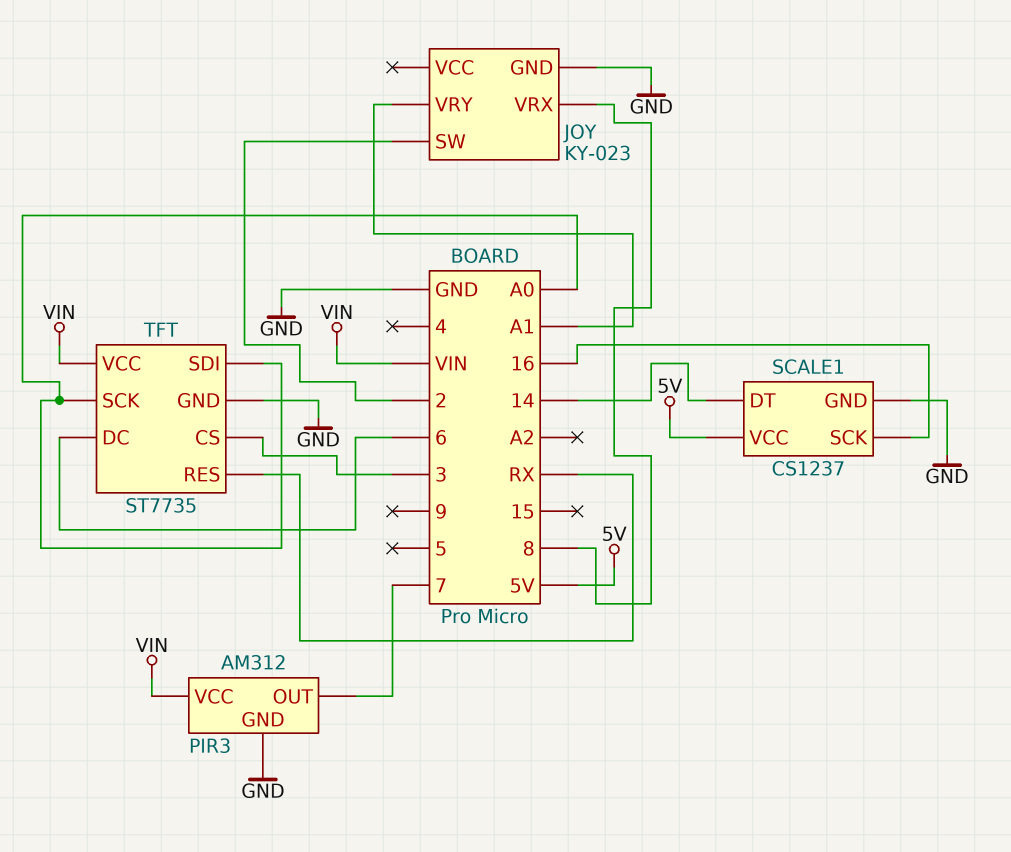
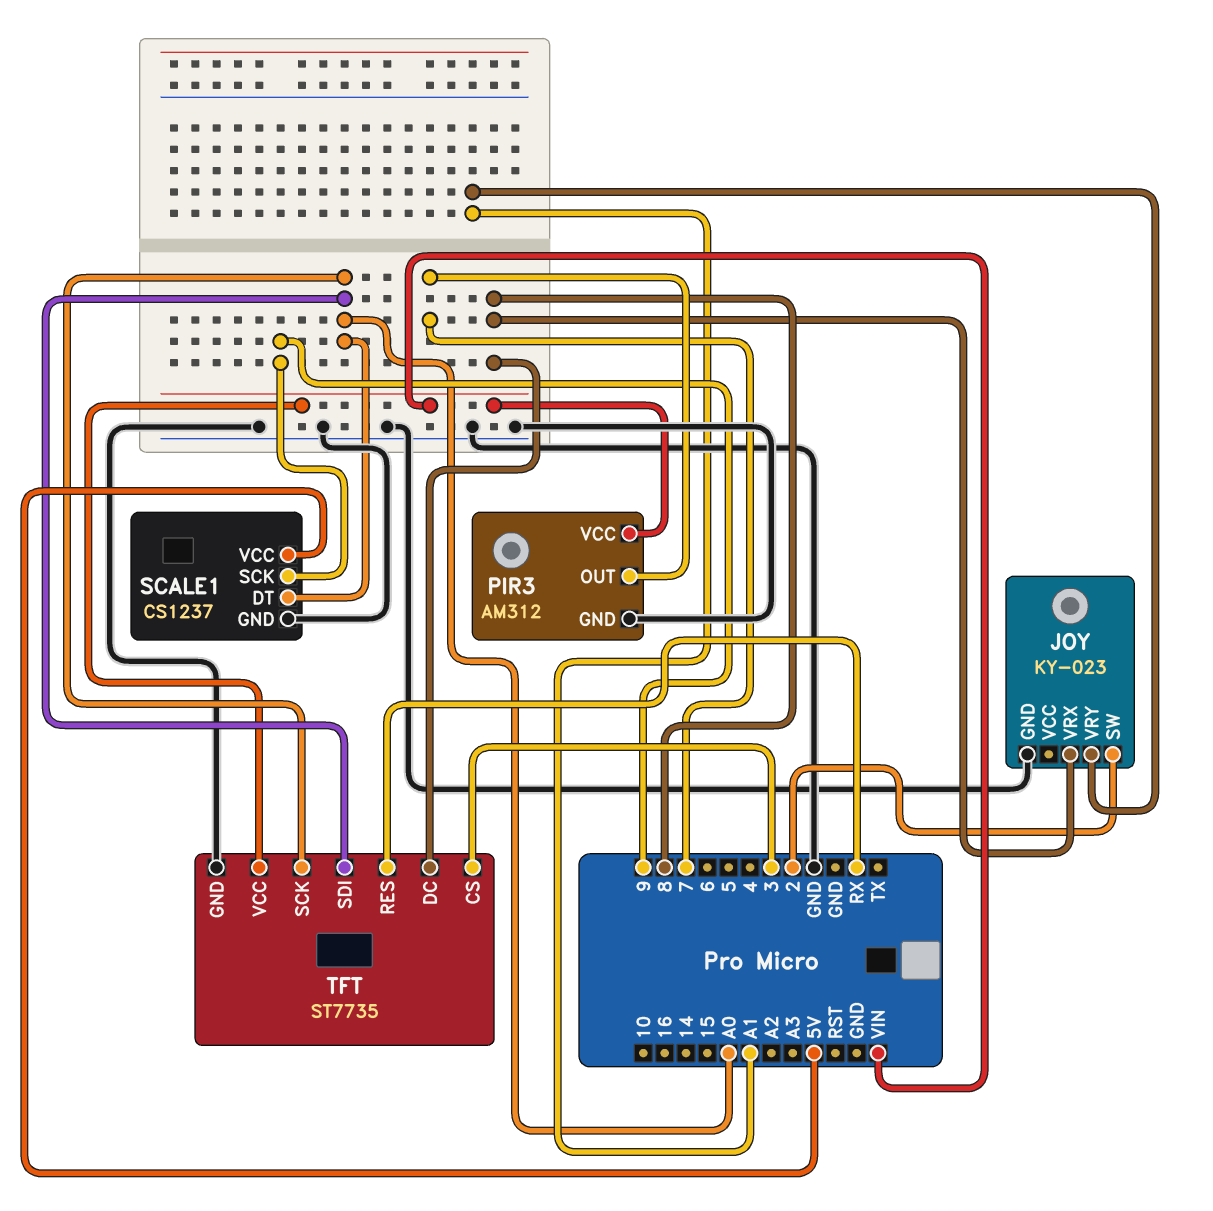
SCALE1 pin DT: 14 -> A0
SCALE1 pin SCK: 16 -> 9
TFT pin DC: 6 -> 8

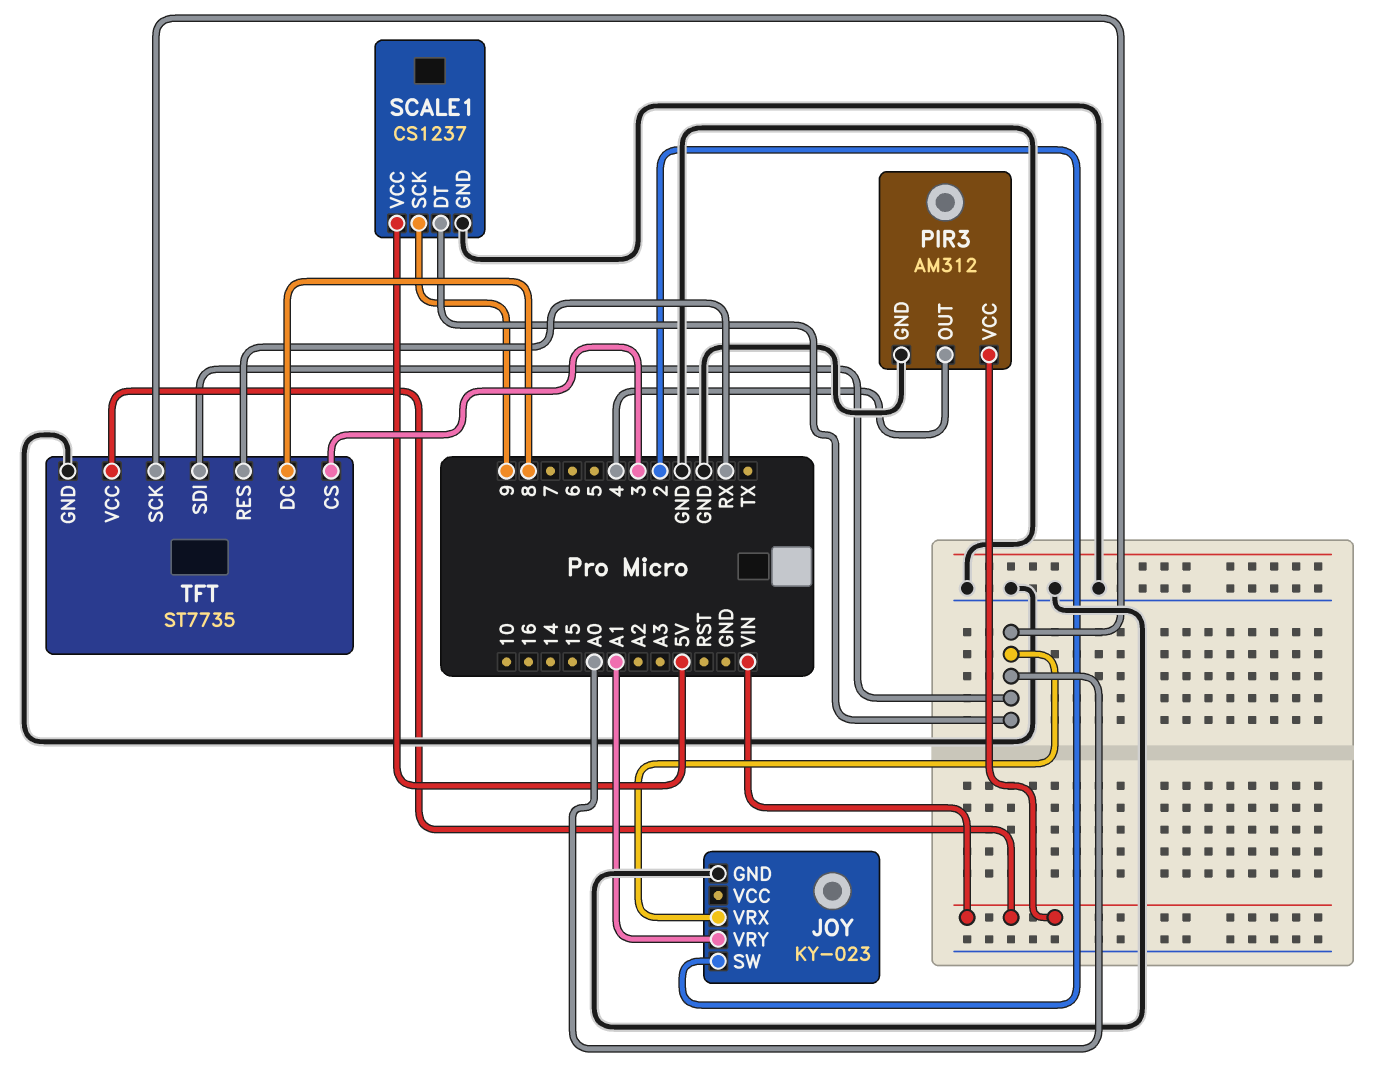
JOY pin VRX: 8 -> A0
PIR3 pin OUT: 7 -> 4

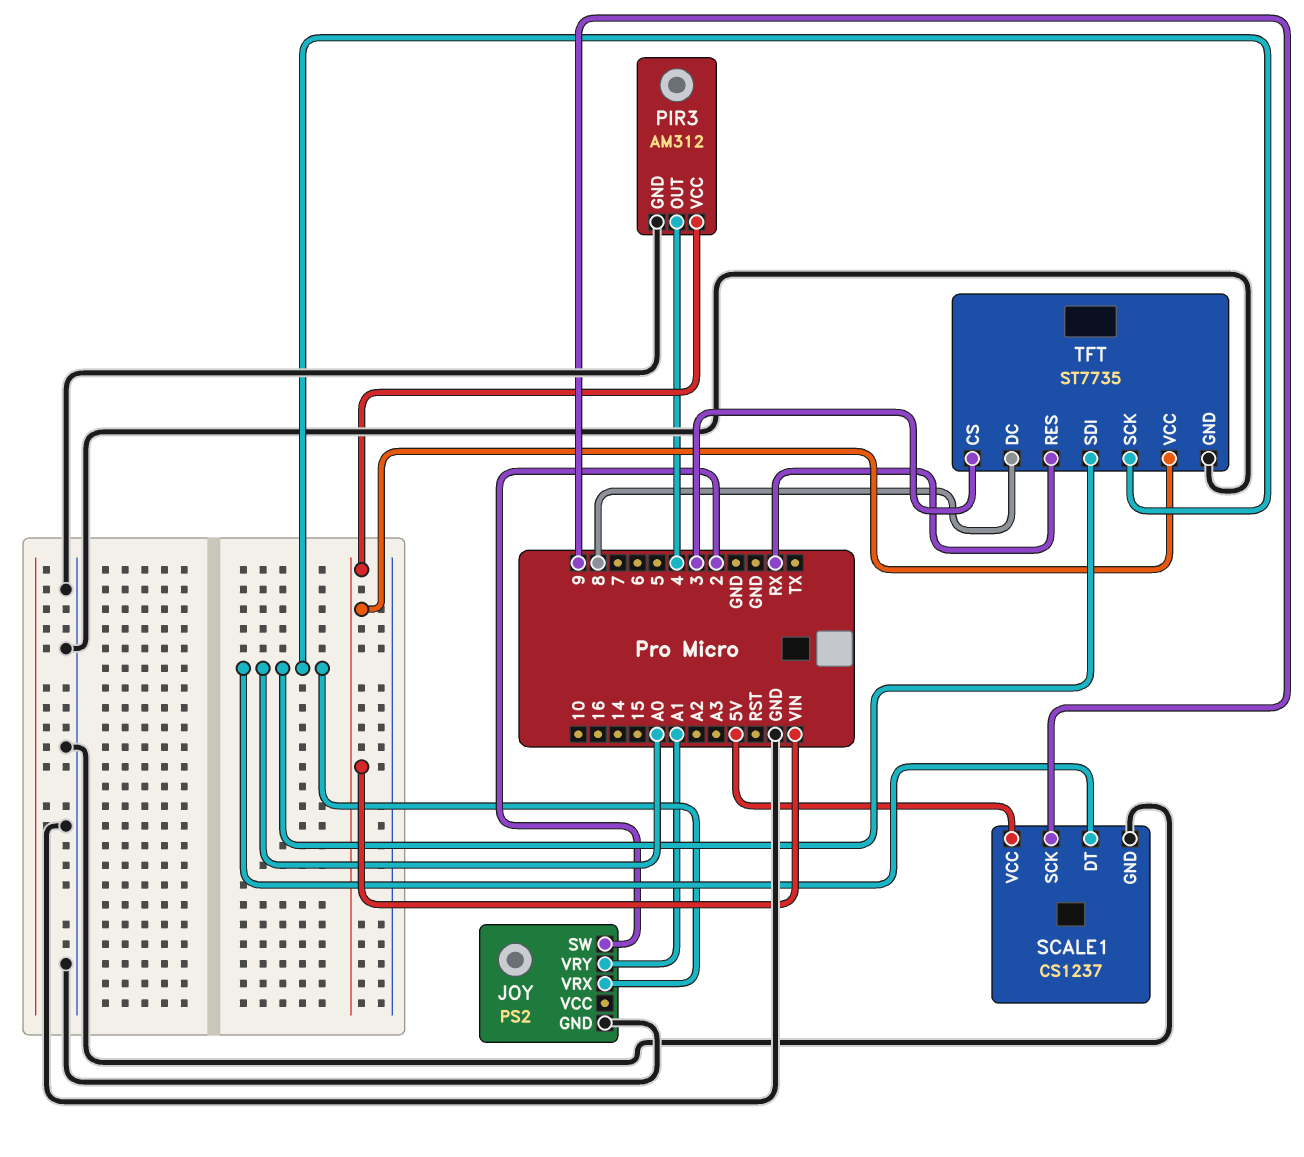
JOY: KY-023 -> PS2

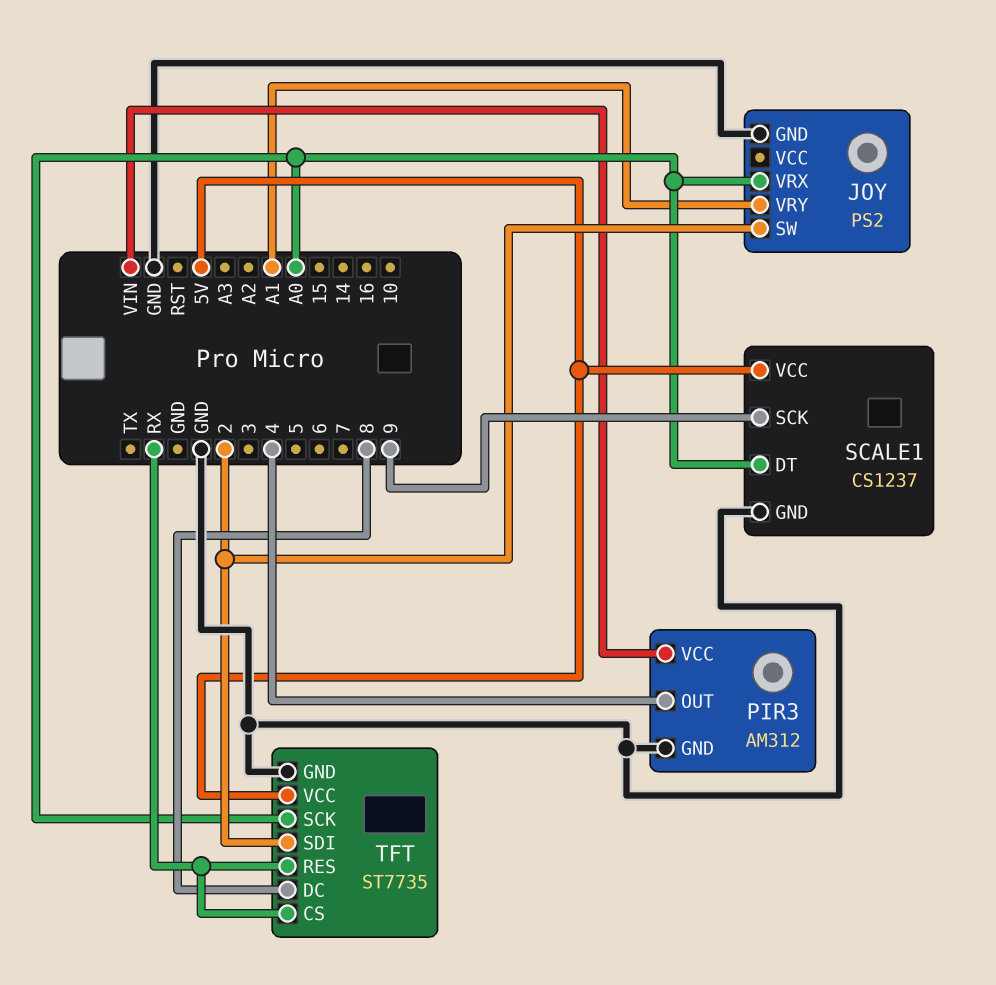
TFT pin CS: 3 -> RX
TFT pin SDI: A0 -> 2
TFT pin VCC: VIN -> 5V

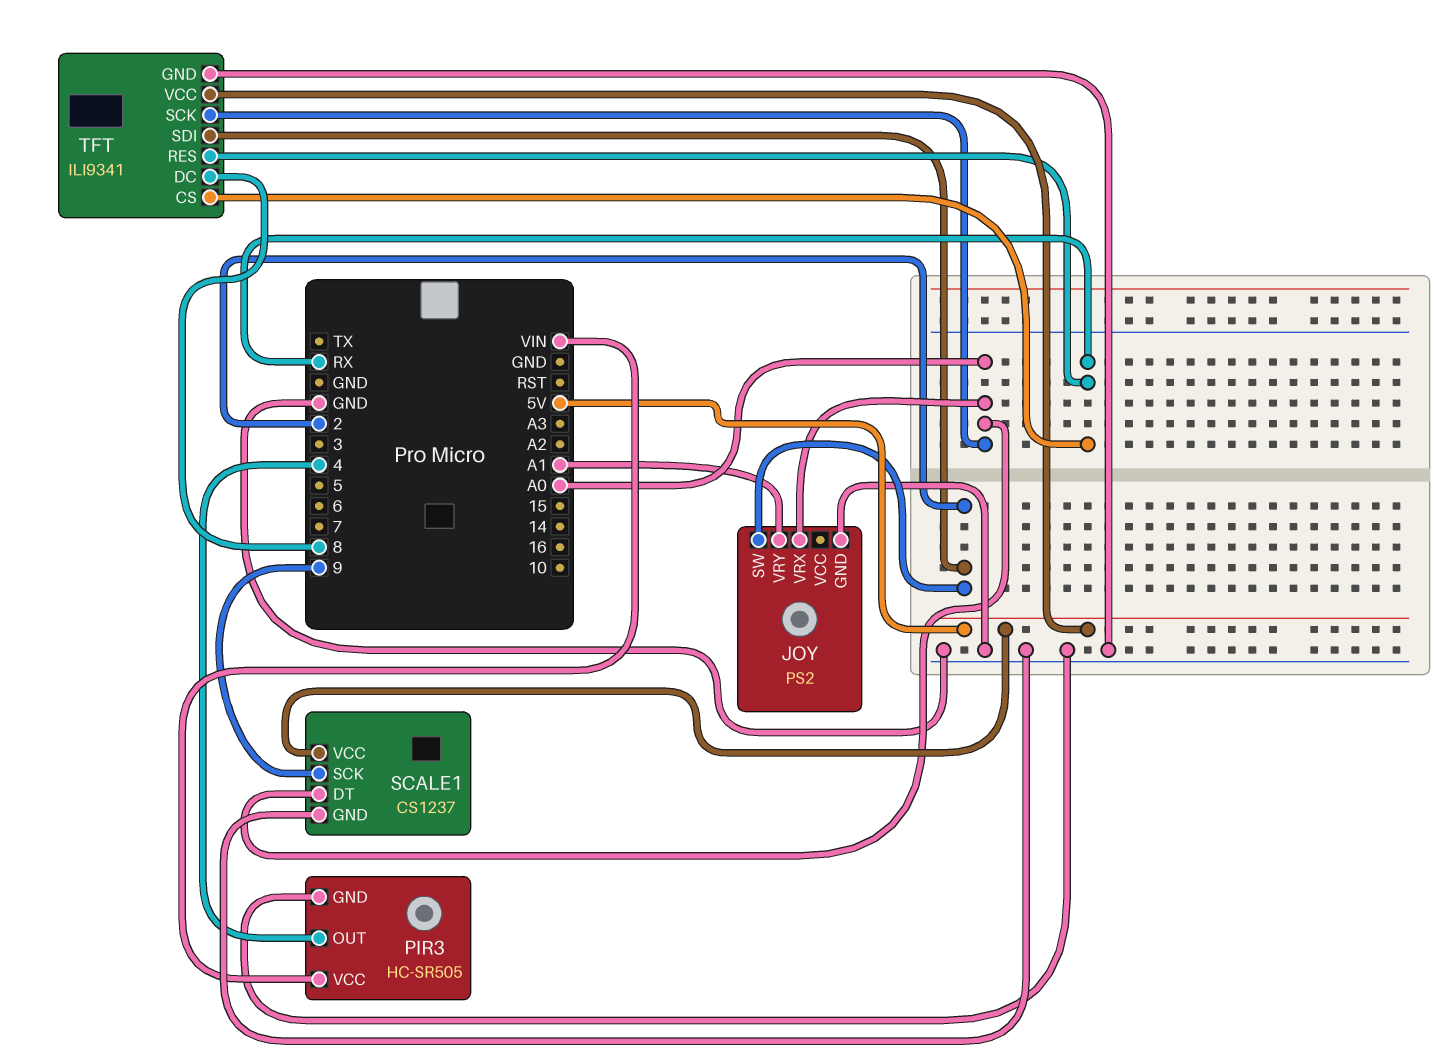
PIR3: AM312 -> HC-SR505
TFT: ST7735 -> ILI9341

